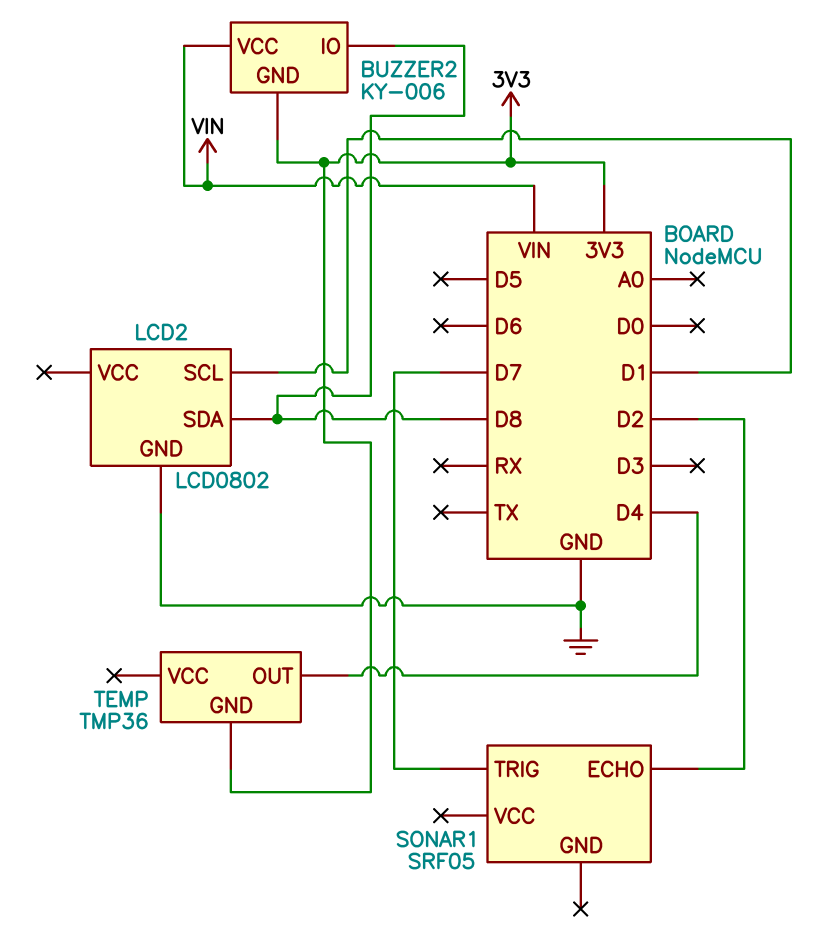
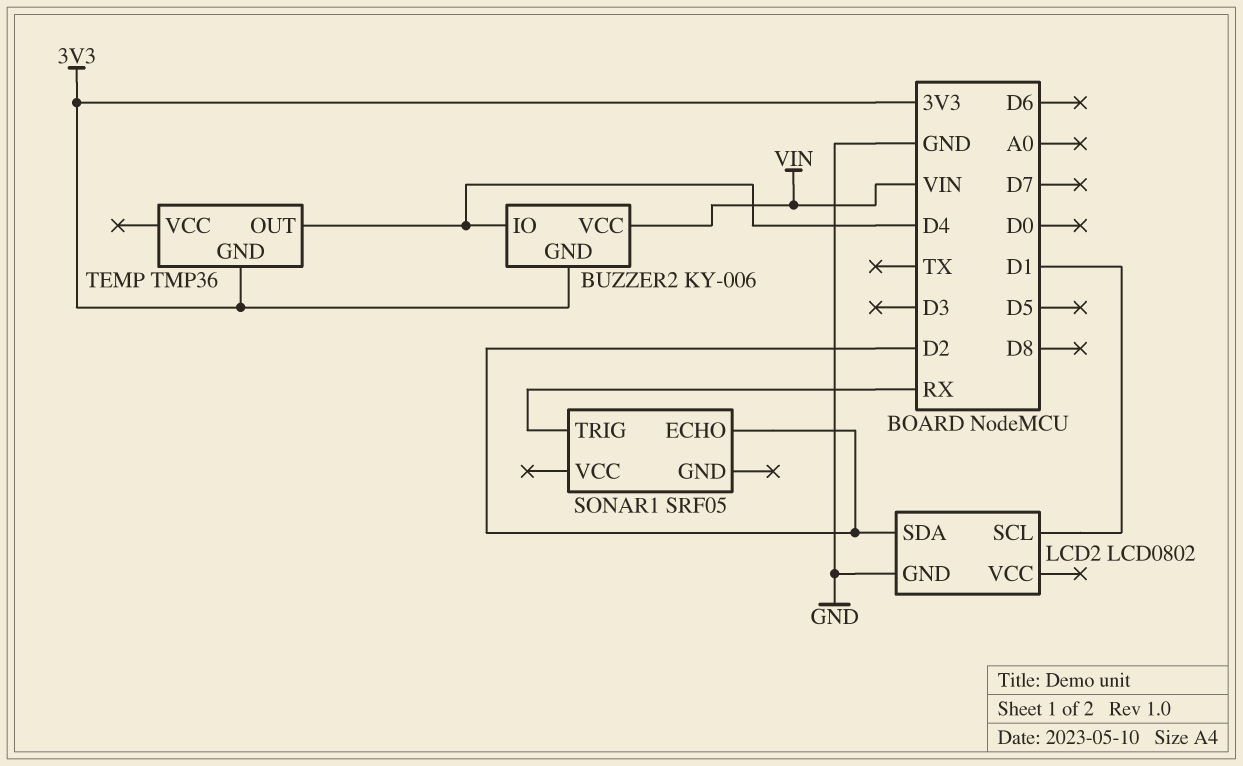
BUZZER2 pin IO: D8 -> D4
LCD2 pin SDA: D8 -> D2
SONAR1 pin TRIG: D7 -> RX

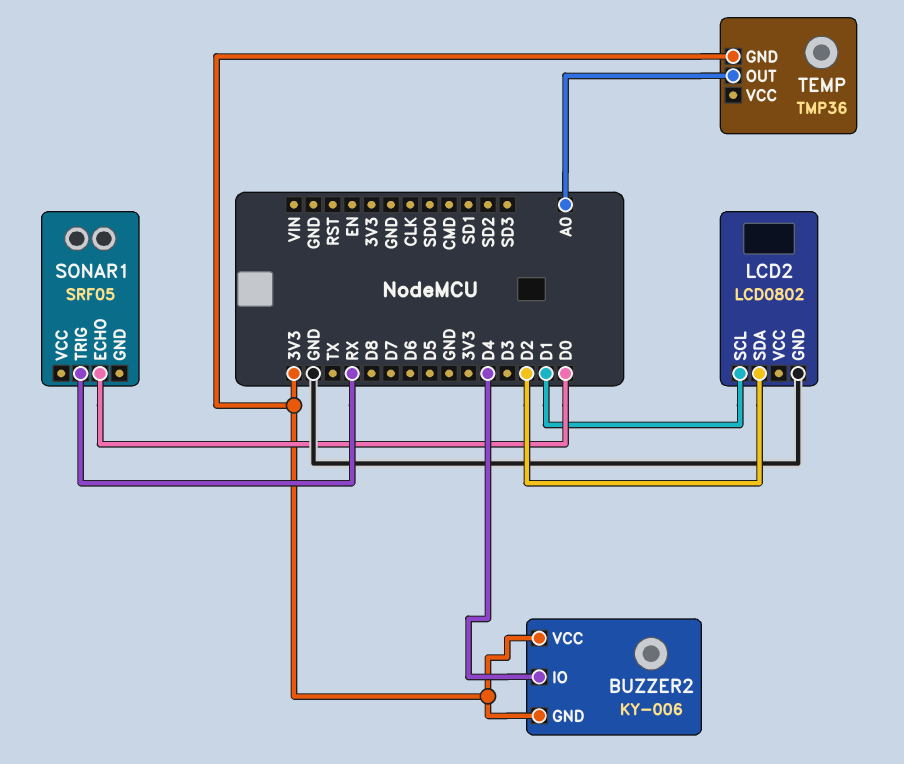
BUZZER2 pin VCC: VIN -> 3V3
SONAR1 pin ECHO: D2 -> D0
TEMP pin OUT: D4 -> A0

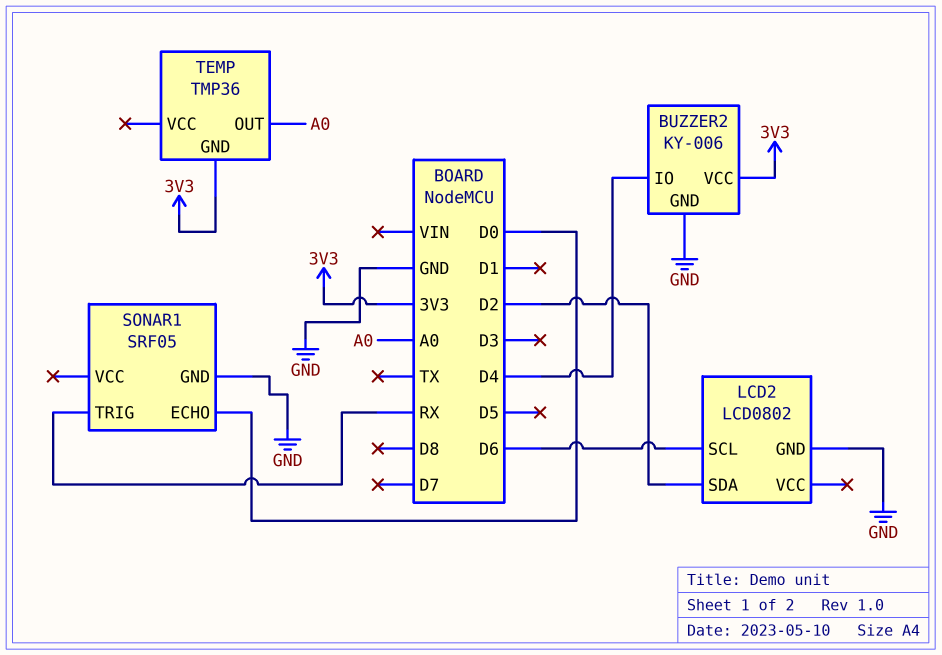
BUZZER2 pin GND: 3V3 -> GND
LCD2 pin SCL: D1 -> D6
SONAR1 pin GND: none -> GND

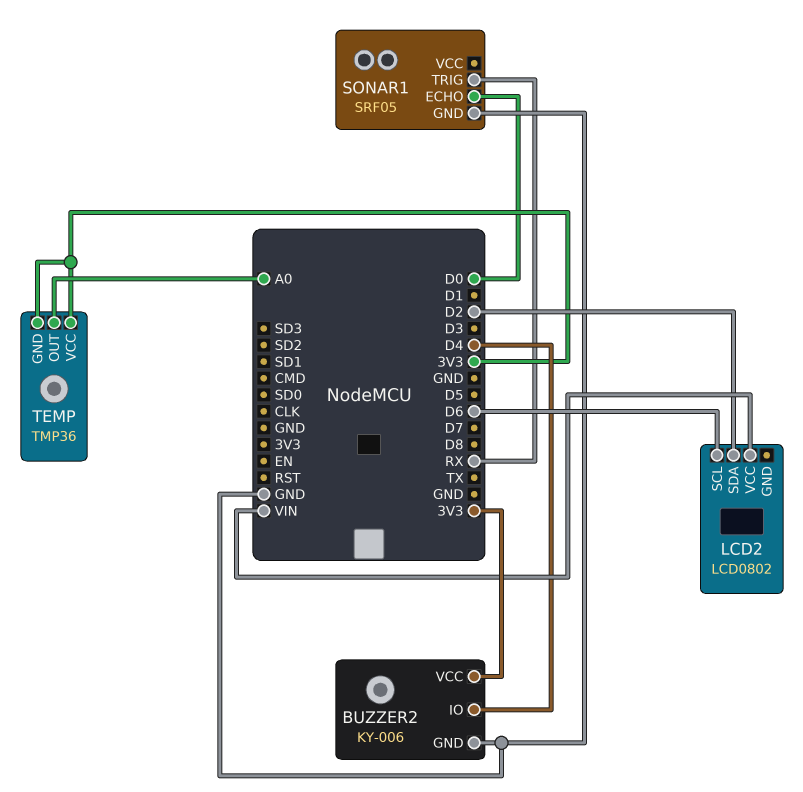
LCD2 pin GND: GND -> none
LCD2 pin VCC: none -> VIN
TEMP pin VCC: none -> 3V3

